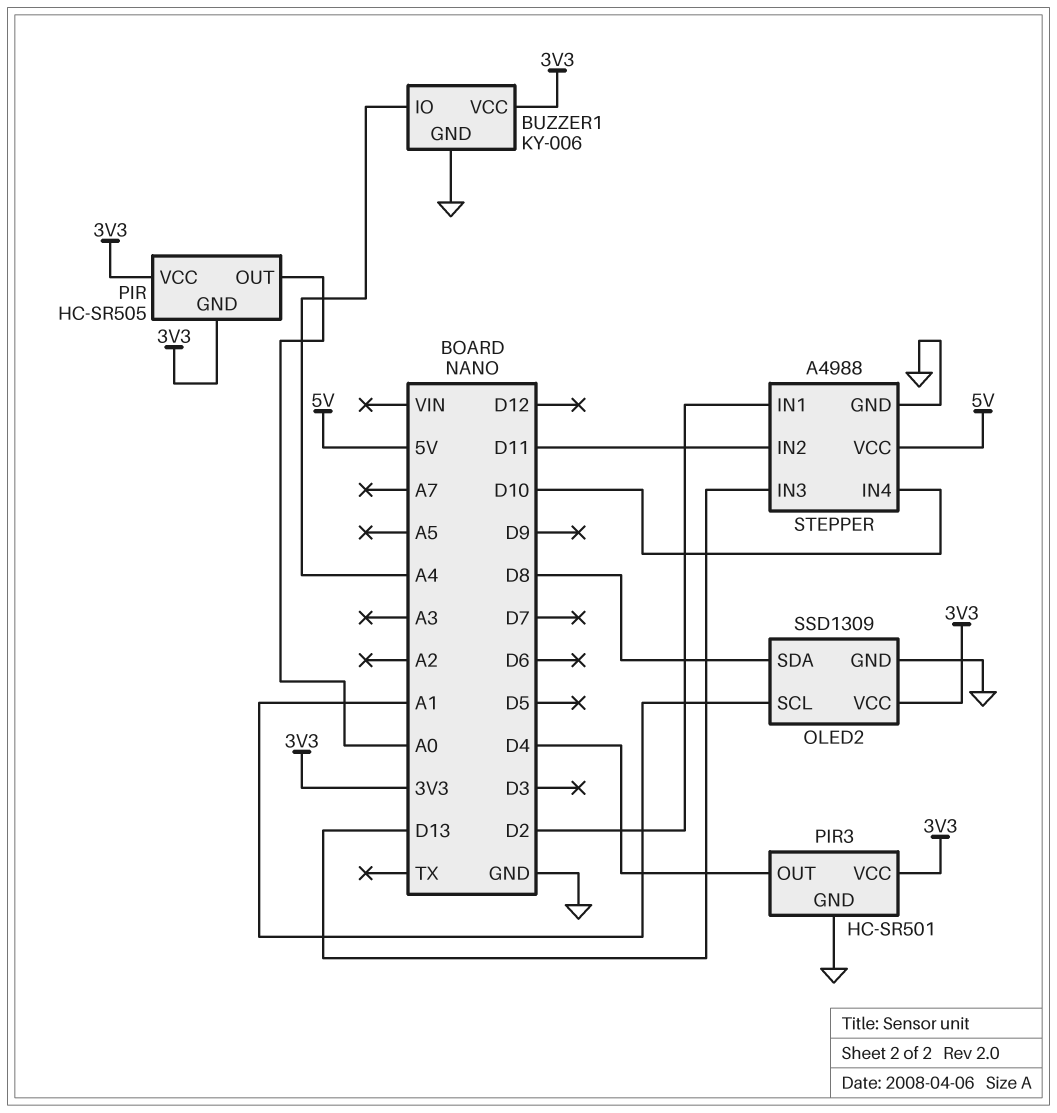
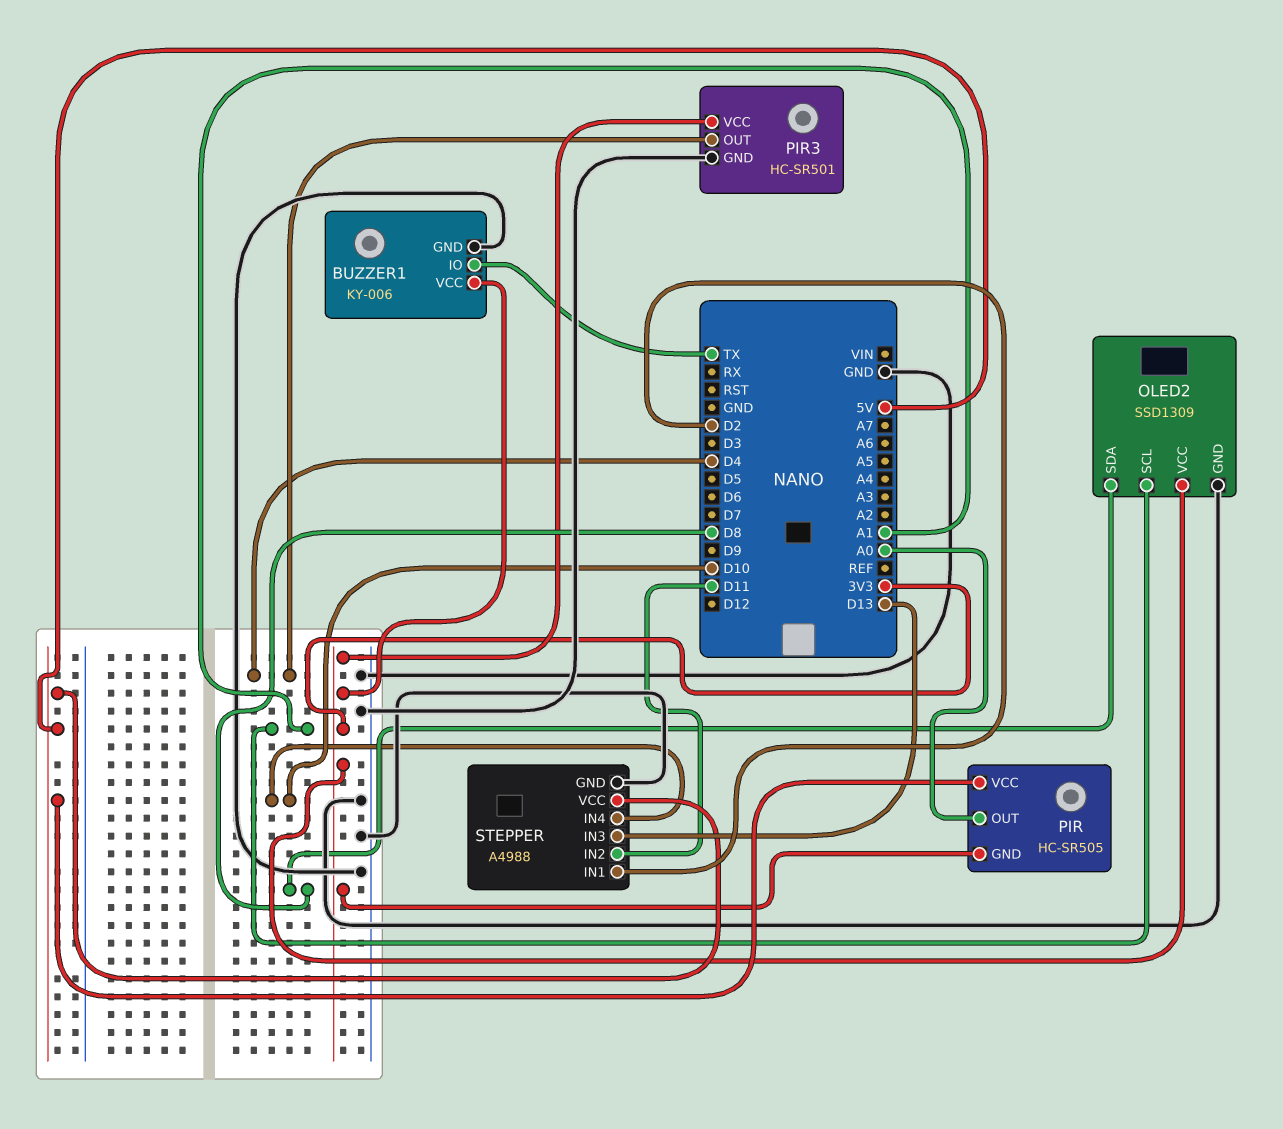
BUZZER1 pin IO: A4 -> TX
PIR pin VCC: 3V3 -> 5V

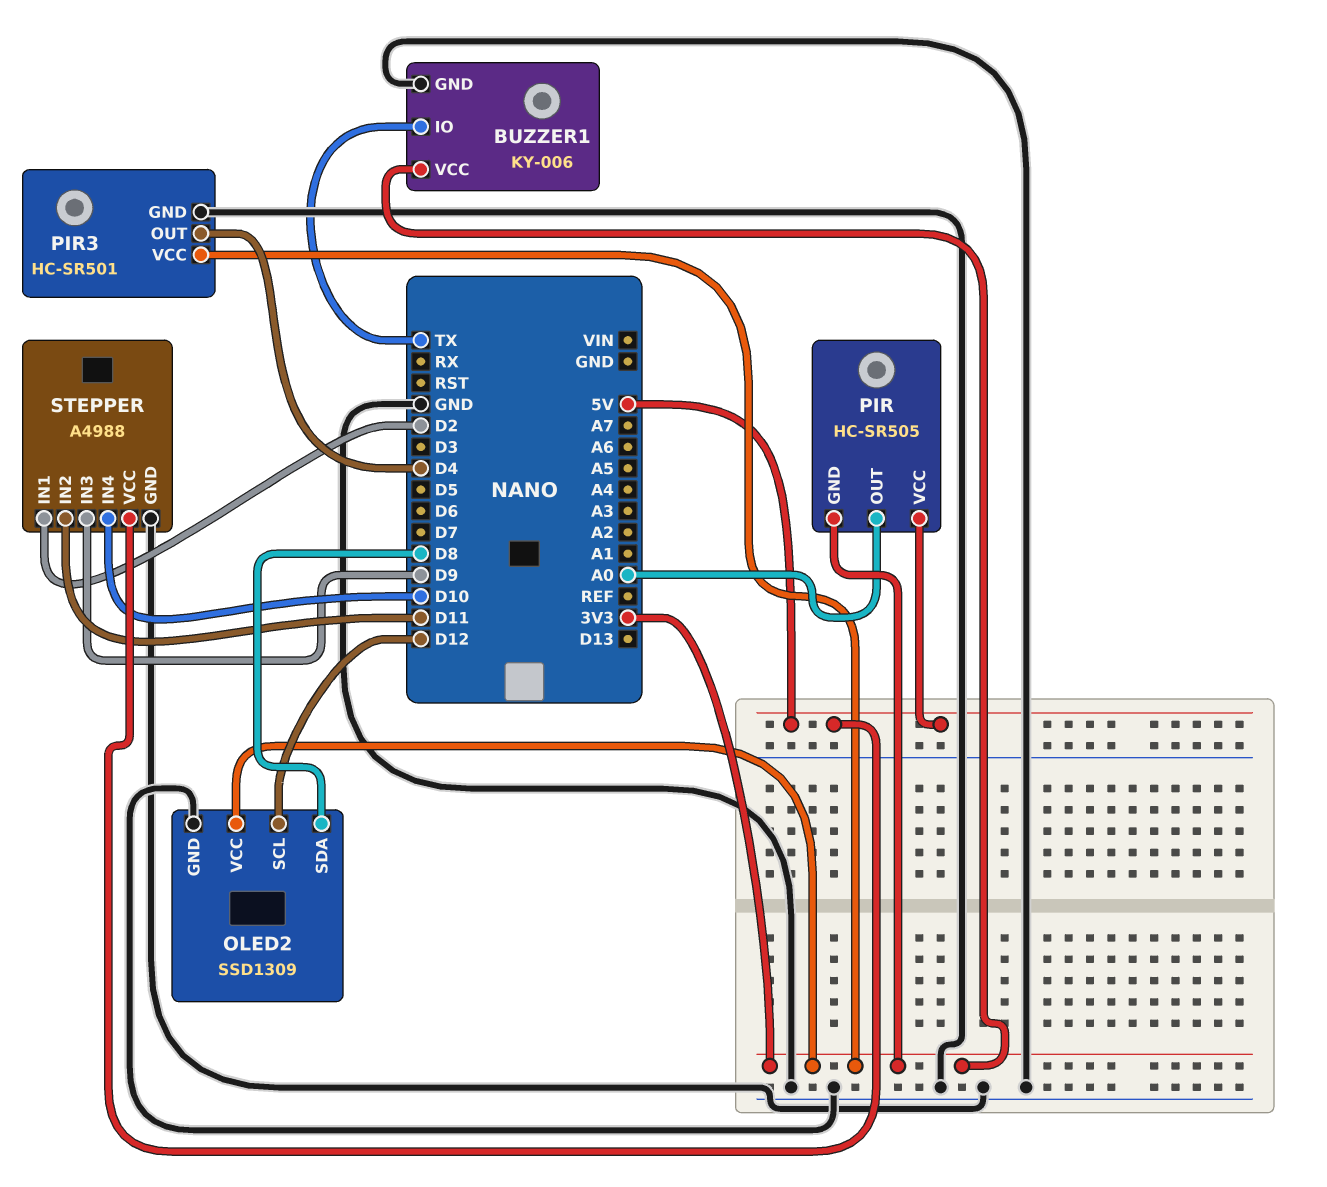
OLED2 pin SCL: A1 -> D12
STEPPER pin IN3: D13 -> D9

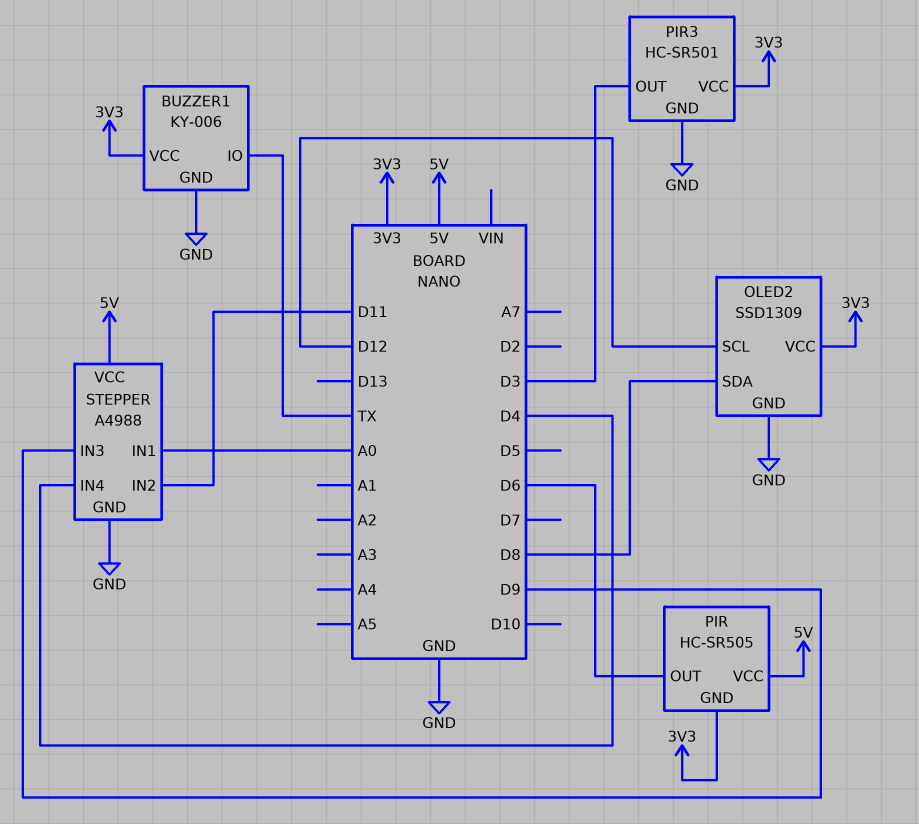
PIR pin OUT: A0 -> D6
PIR3 pin OUT: D4 -> D3
STEPPER pin IN1: D2 -> A0
STEPPER pin IN4: D10 -> D4

